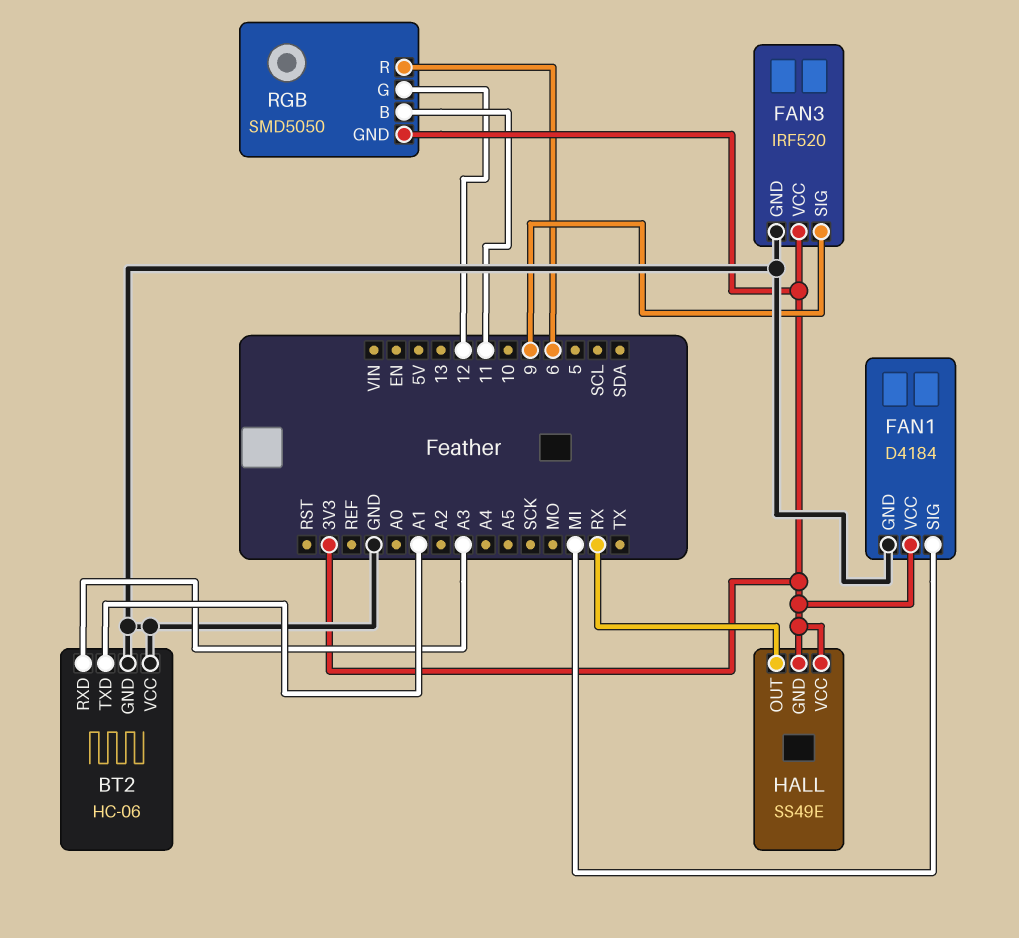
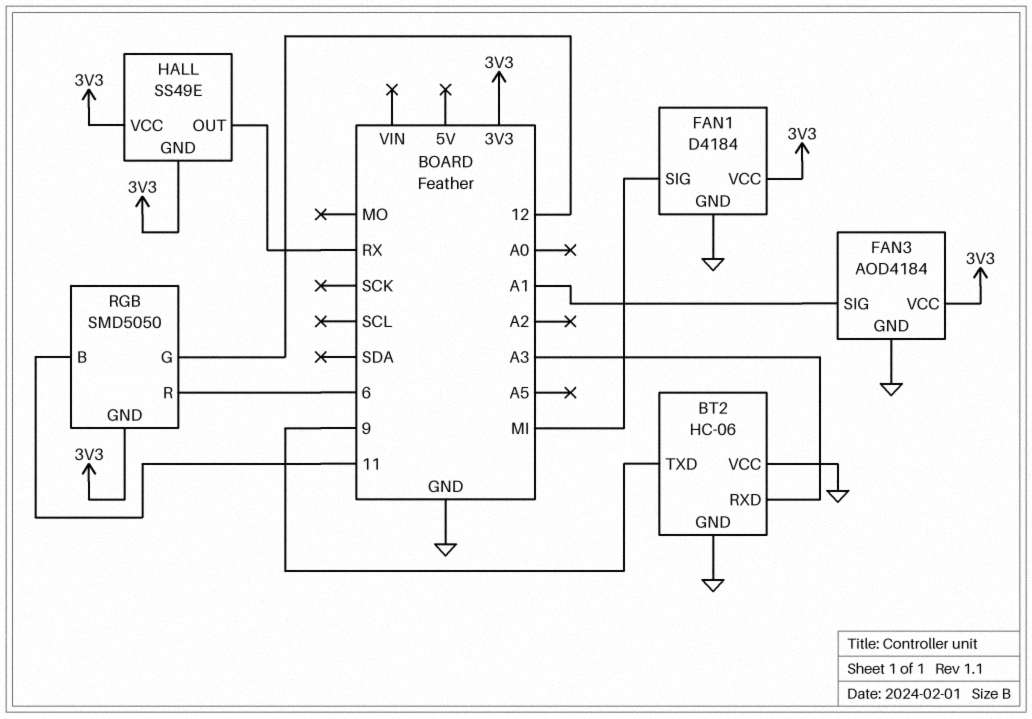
BT2 pin TXD: A1 -> 9
FAN3: IRF520 -> AOD4184
FAN3 pin SIG: 9 -> A1

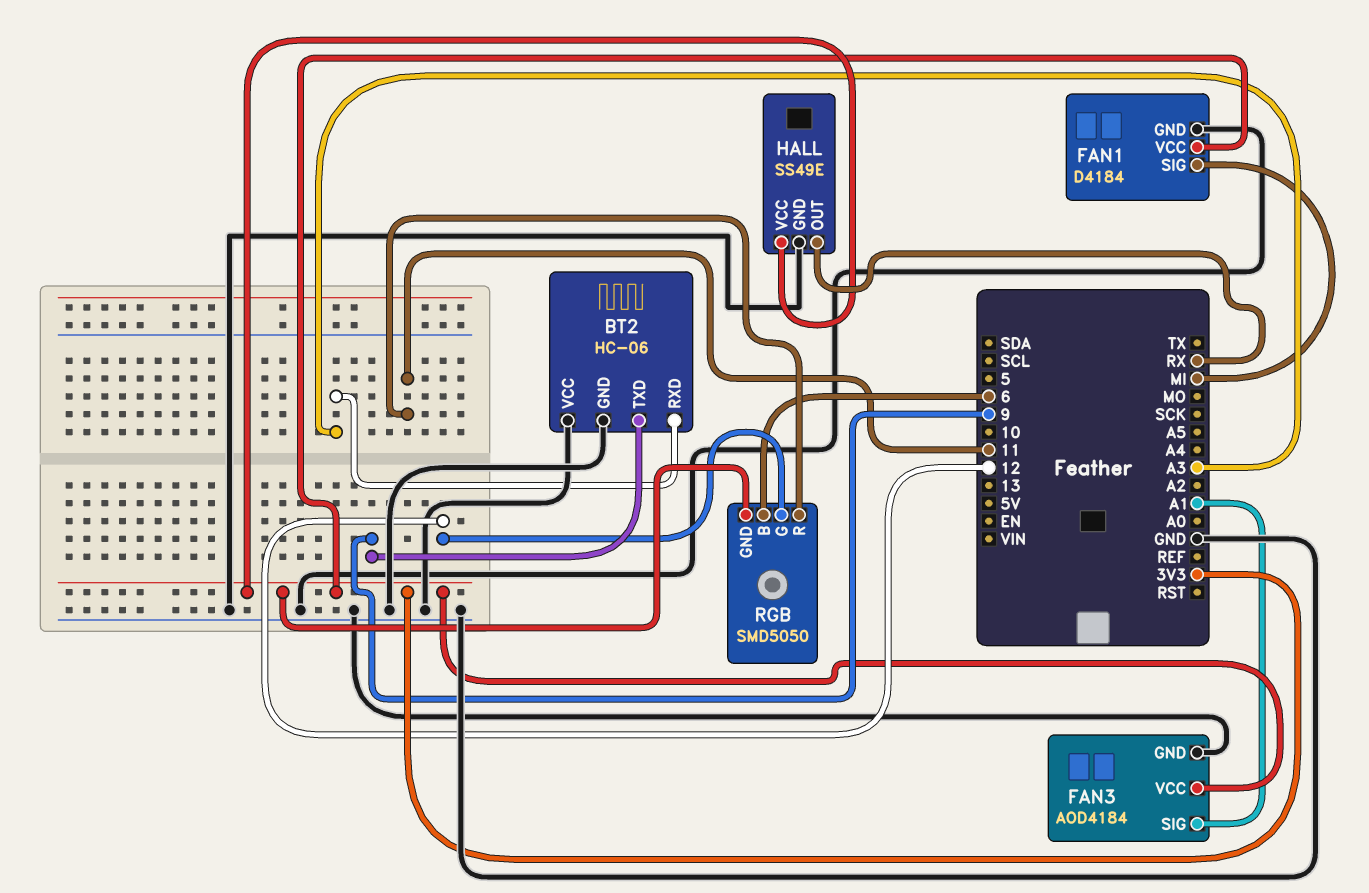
HALL pin GND: 3V3 -> GND
RGB pin B: 11 -> 6
RGB pin R: 6 -> 11

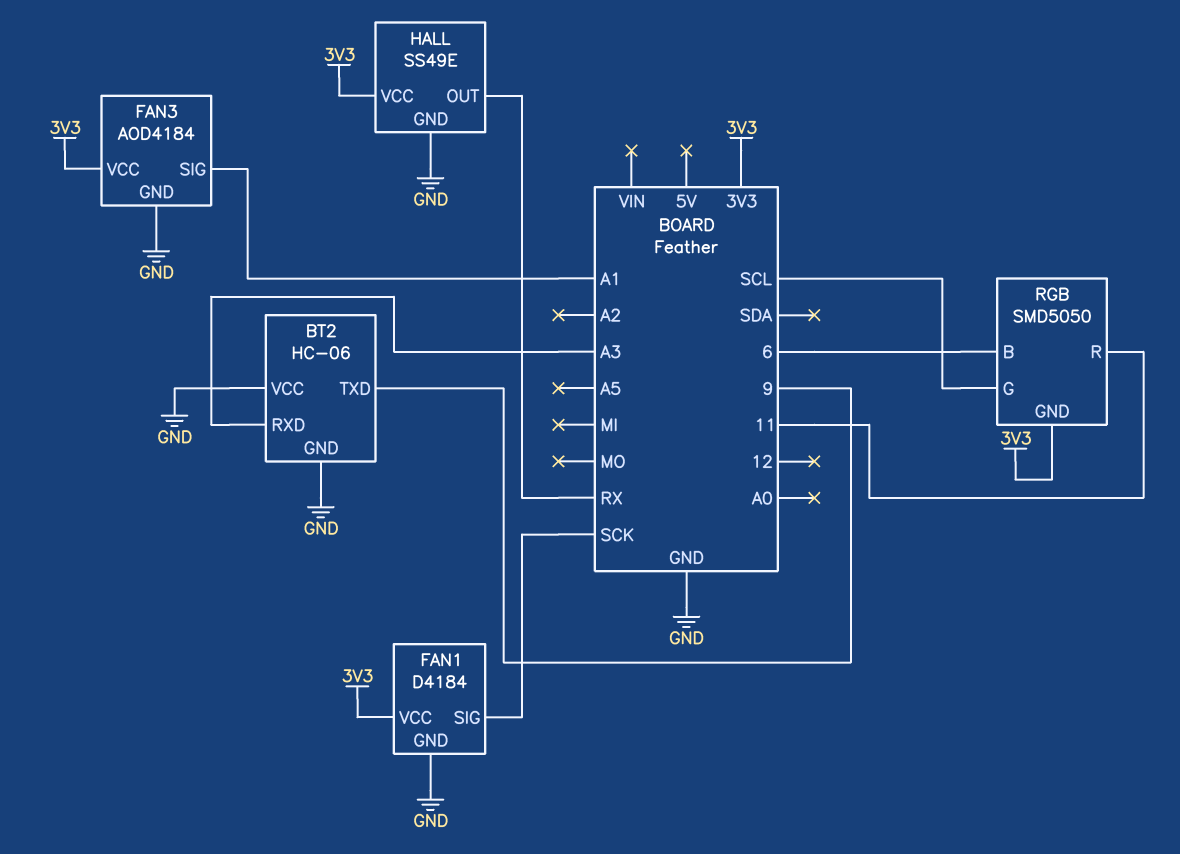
FAN1 pin SIG: MI -> SCK
RGB pin G: 12 -> SCL

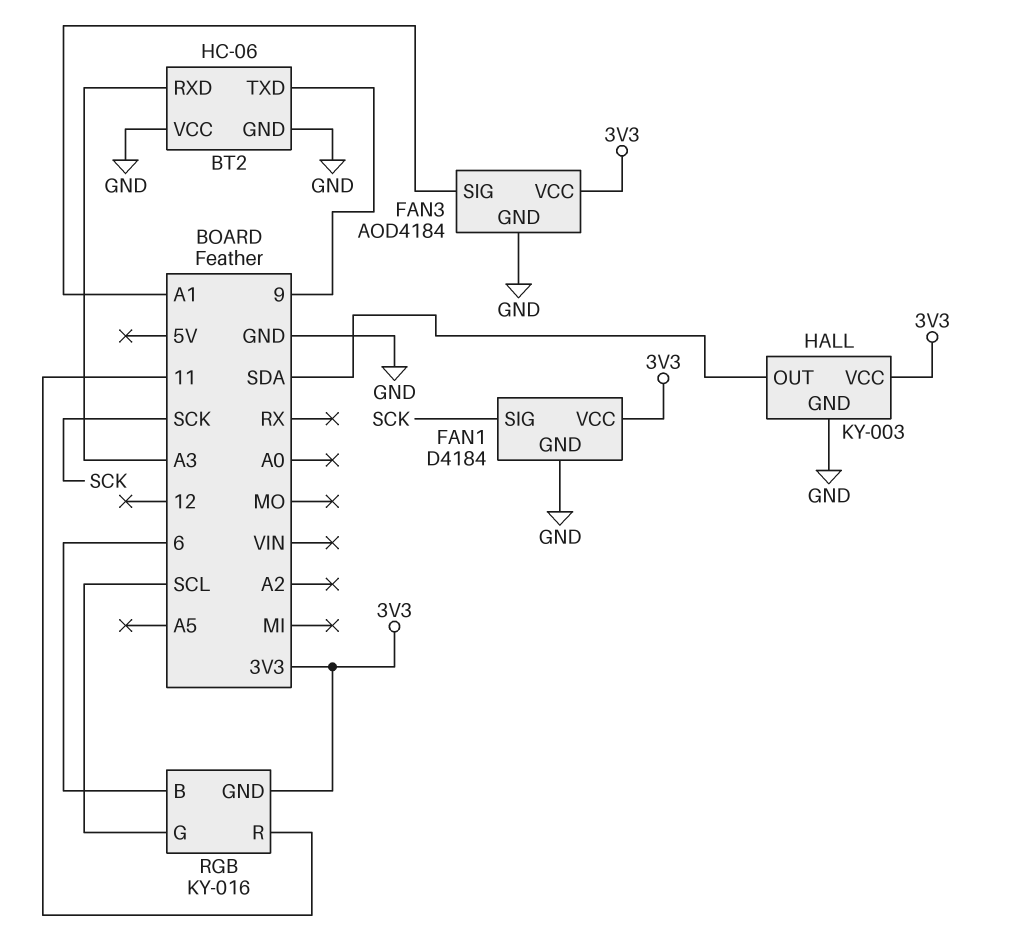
HALL: SS49E -> KY-003
HALL pin OUT: RX -> SDA
RGB: SMD5050 -> KY-016

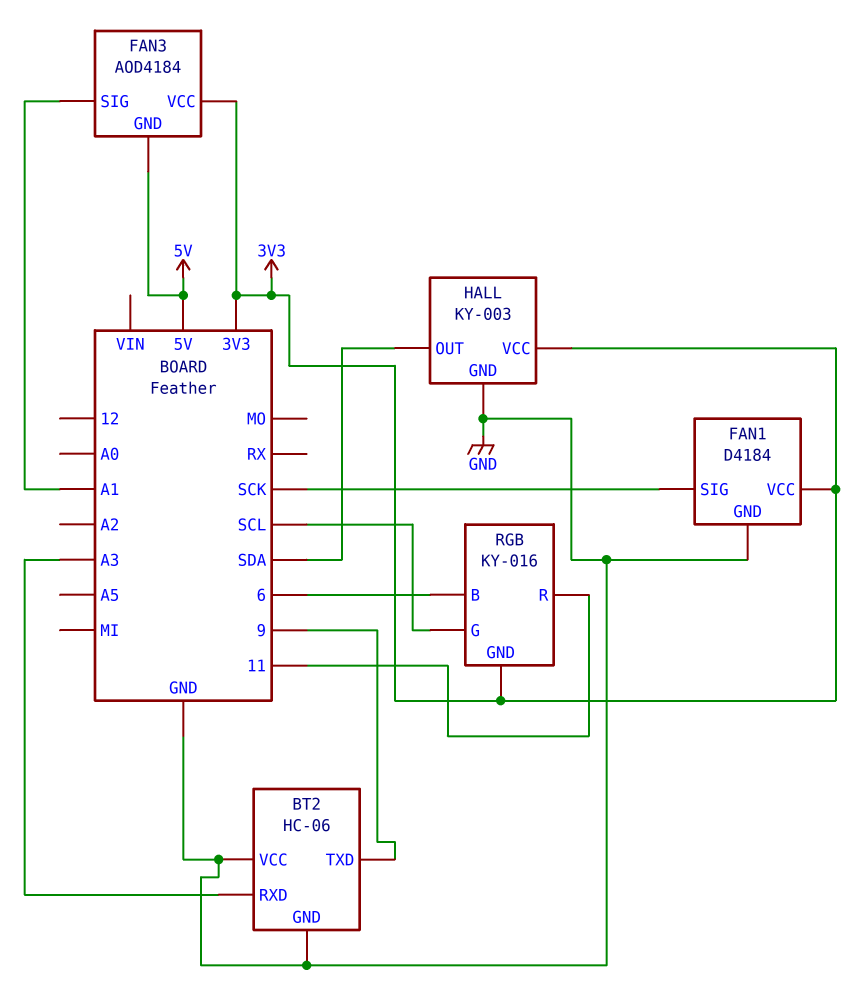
FAN3 pin GND: GND -> 5V

